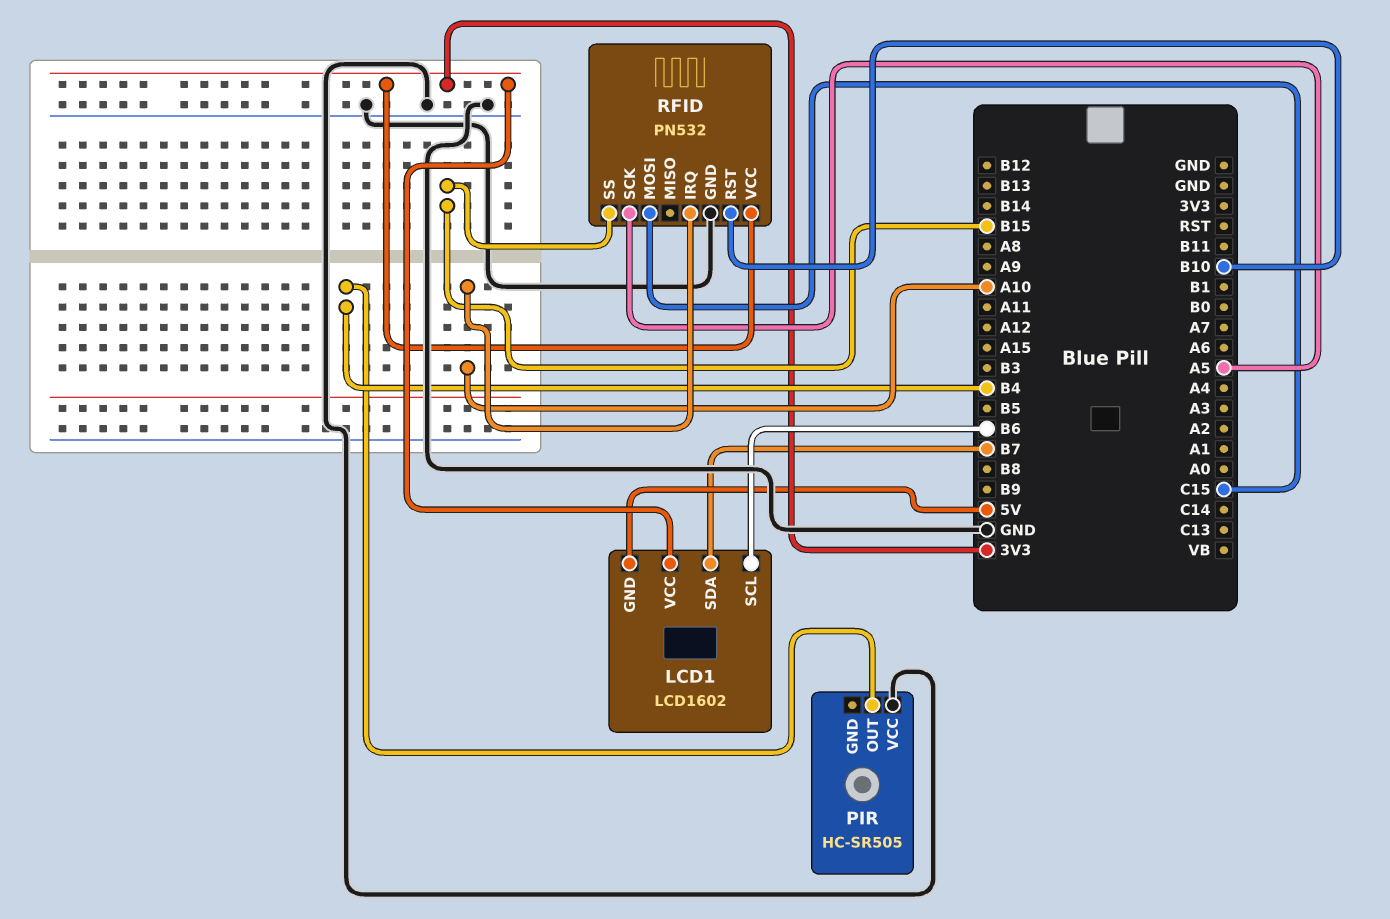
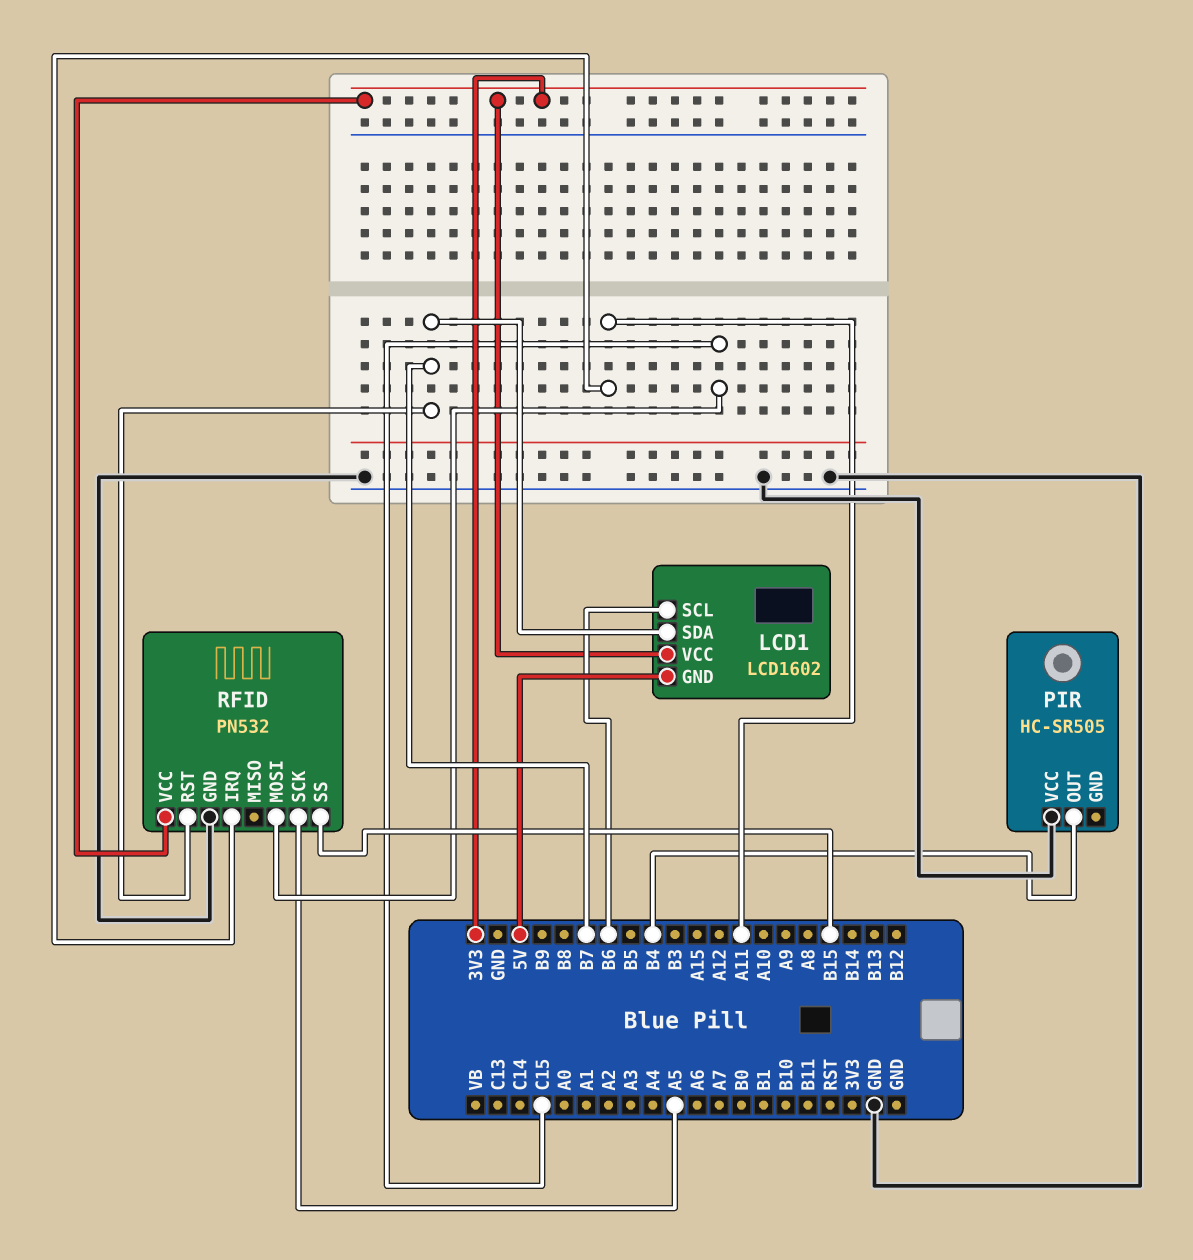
RFID pin IRQ: A10 -> A11
RFID pin RST: B10 -> B7

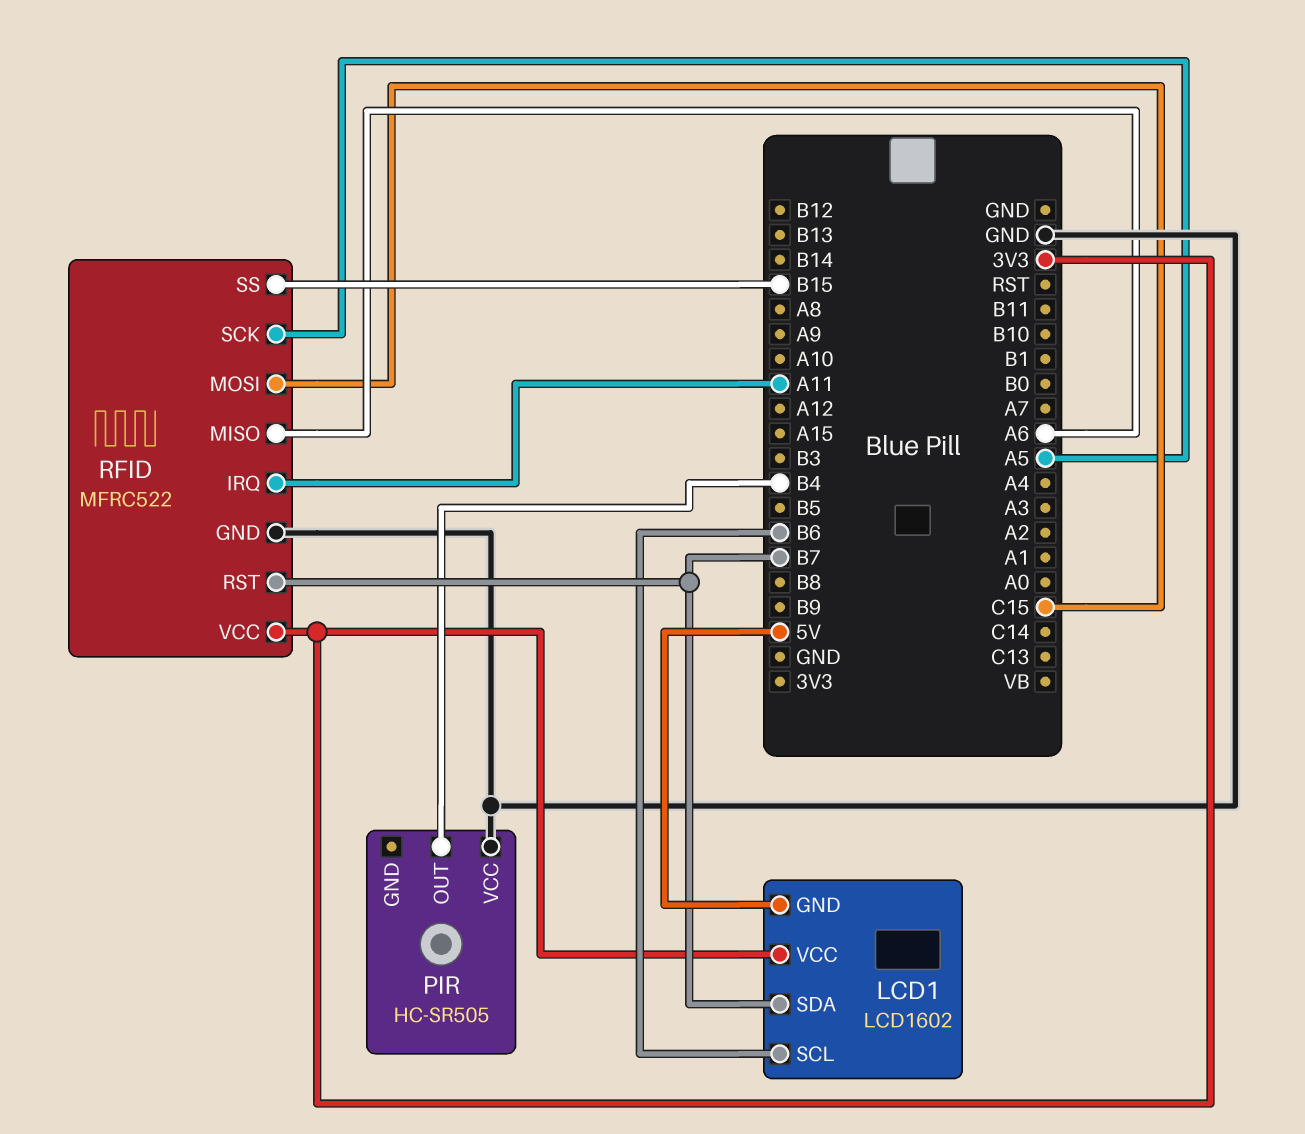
RFID: PN532 -> MFRC522
RFID pin MISO: none -> A6

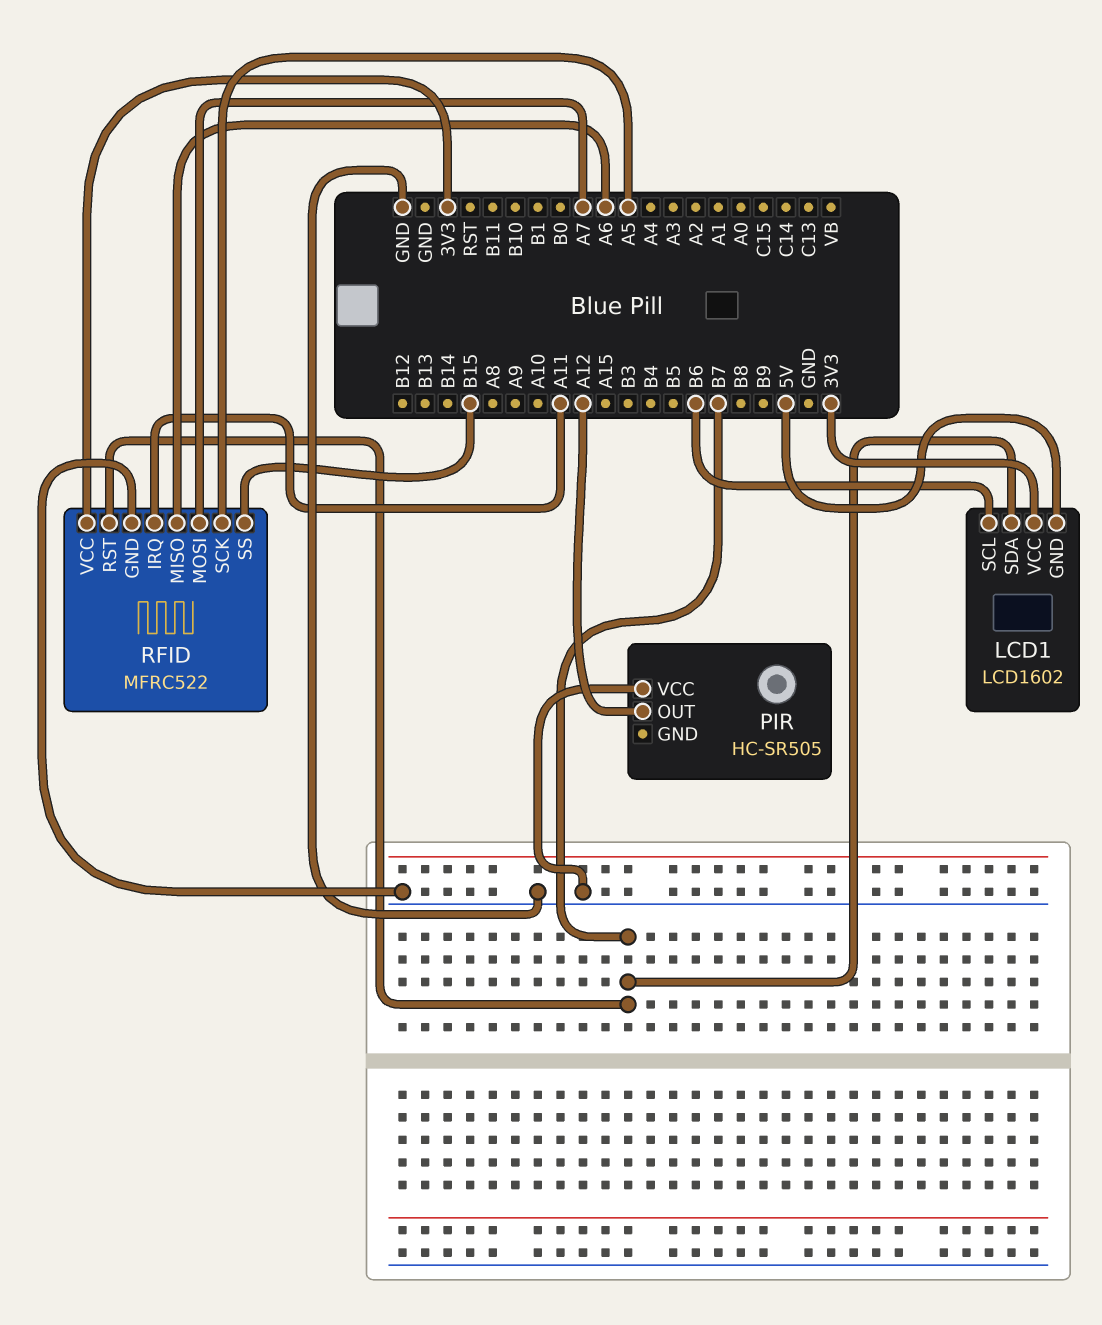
PIR pin OUT: B4 -> A12
RFID pin MOSI: C15 -> A7

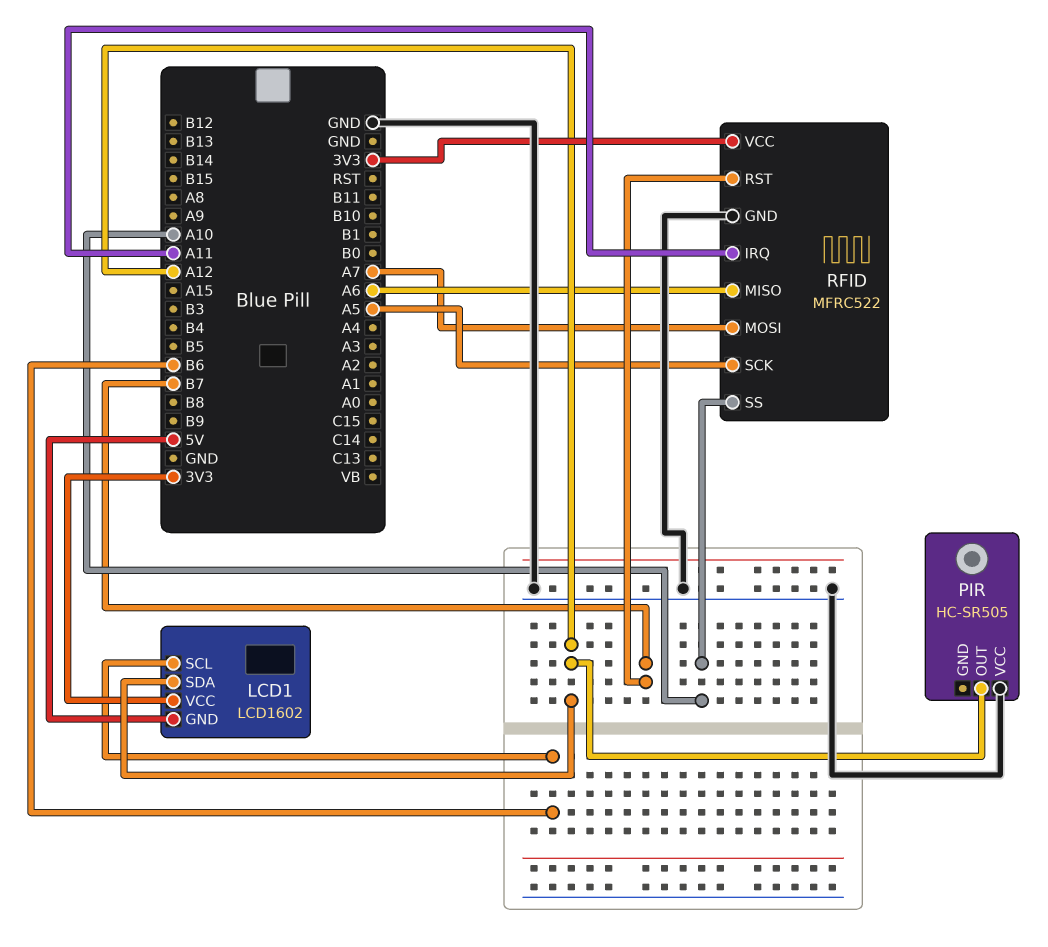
LCD1 pin SDA: B7 -> A12
RFID pin SS: B15 -> A10

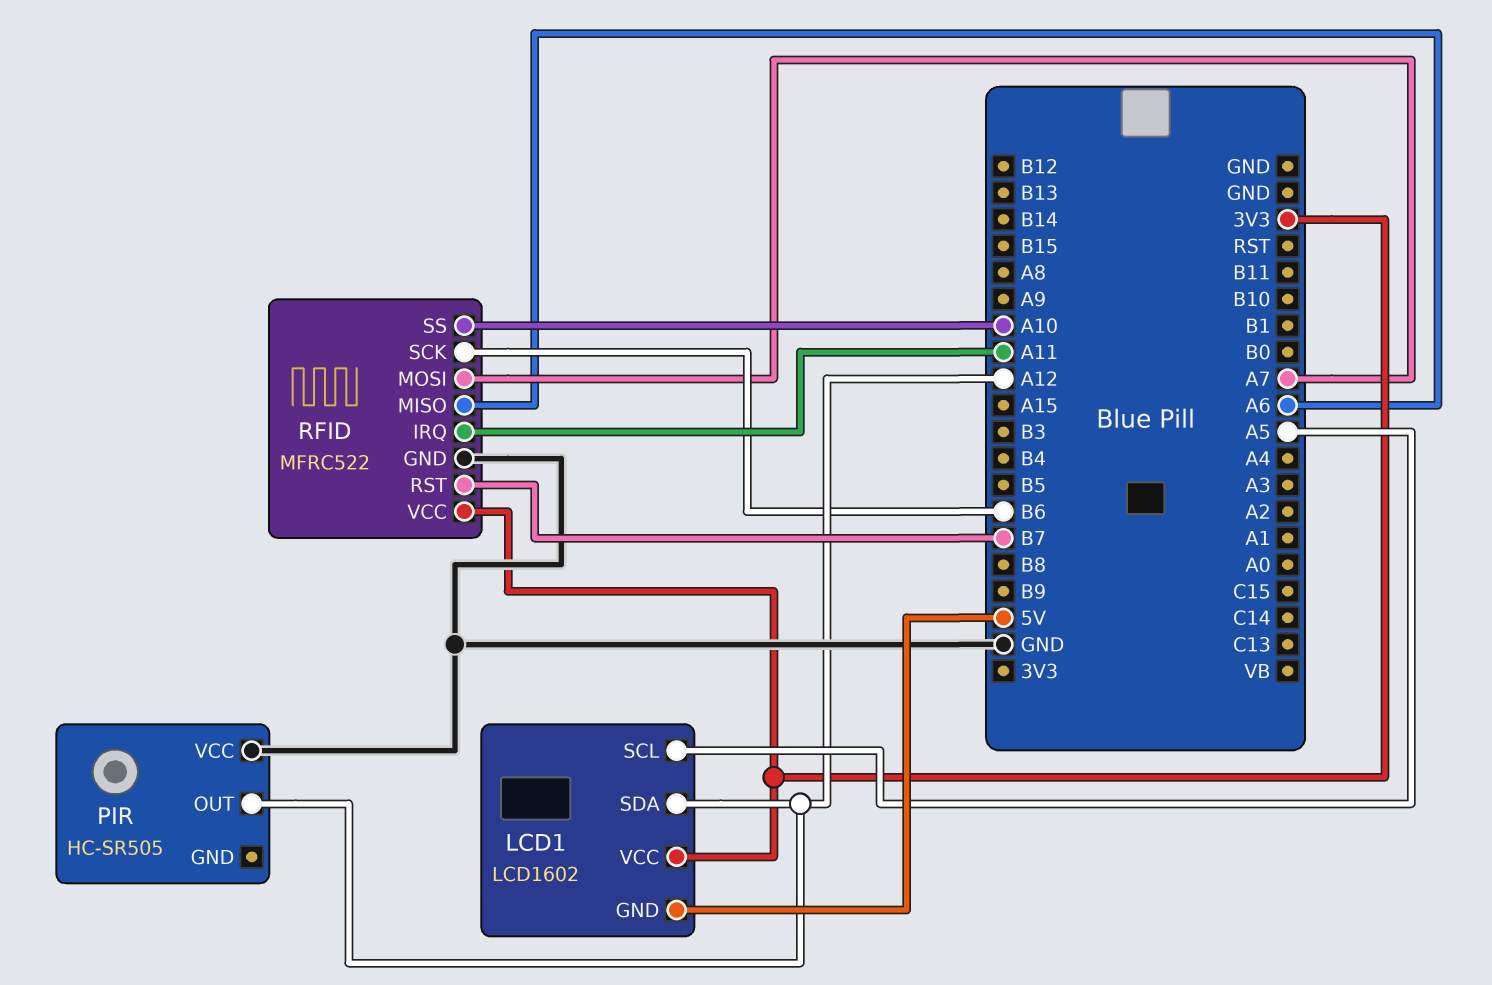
LCD1 pin SCL: B6 -> A5
RFID pin SCK: A5 -> B6

